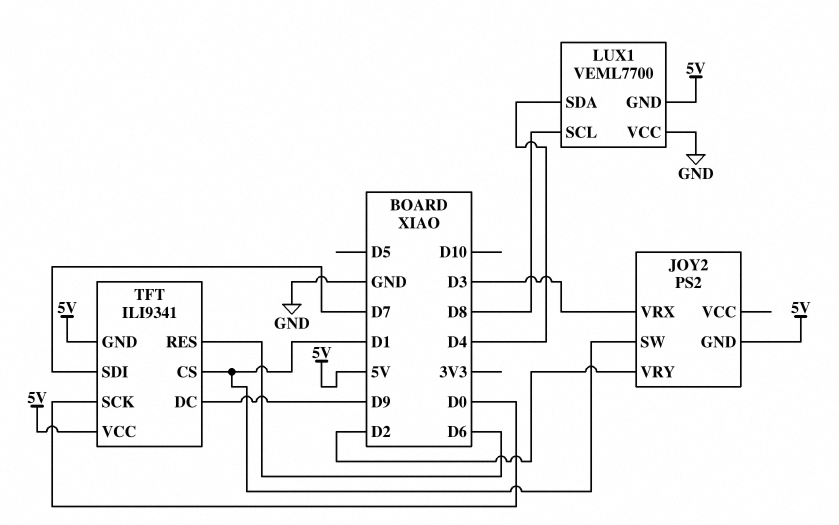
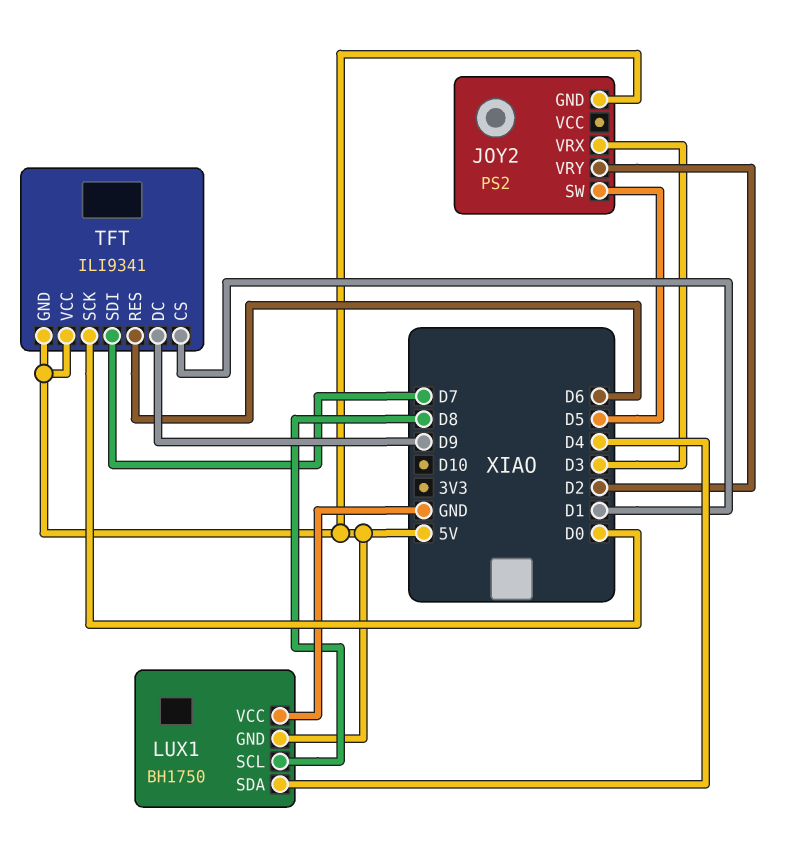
JOY2 pin SW: D1 -> D5
LUX1: VEML7700 -> BH1750

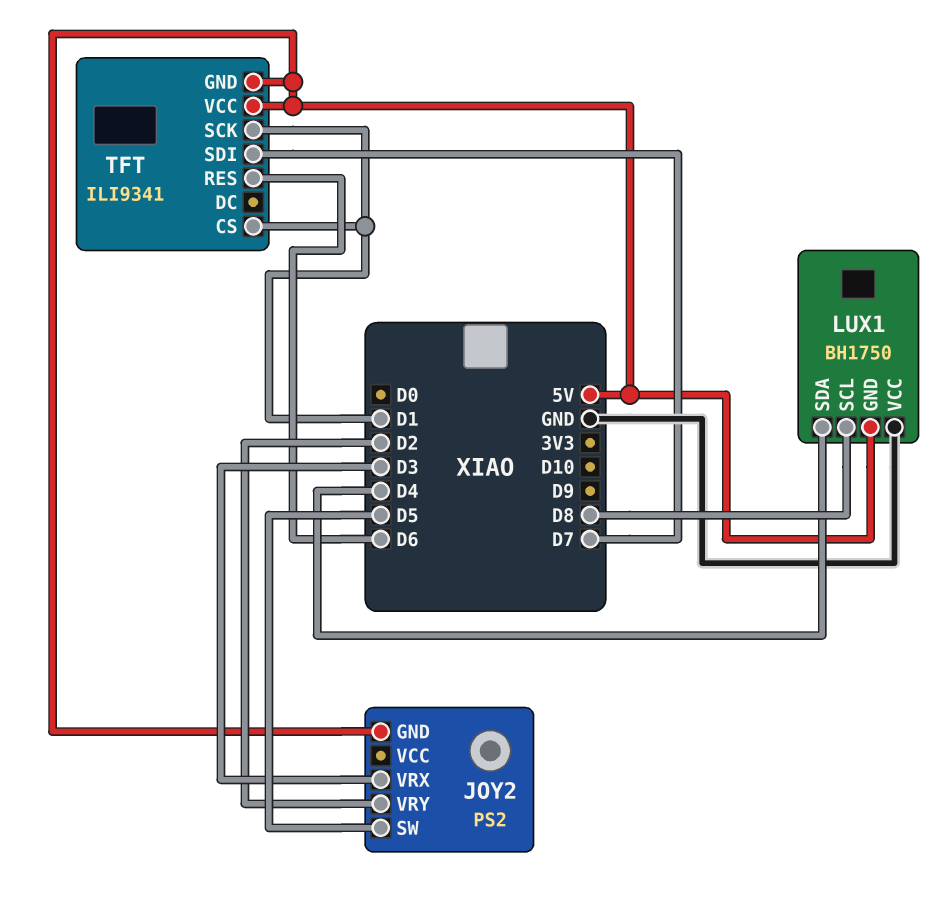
TFT pin DC: D9 -> none
TFT pin SCK: D0 -> D1

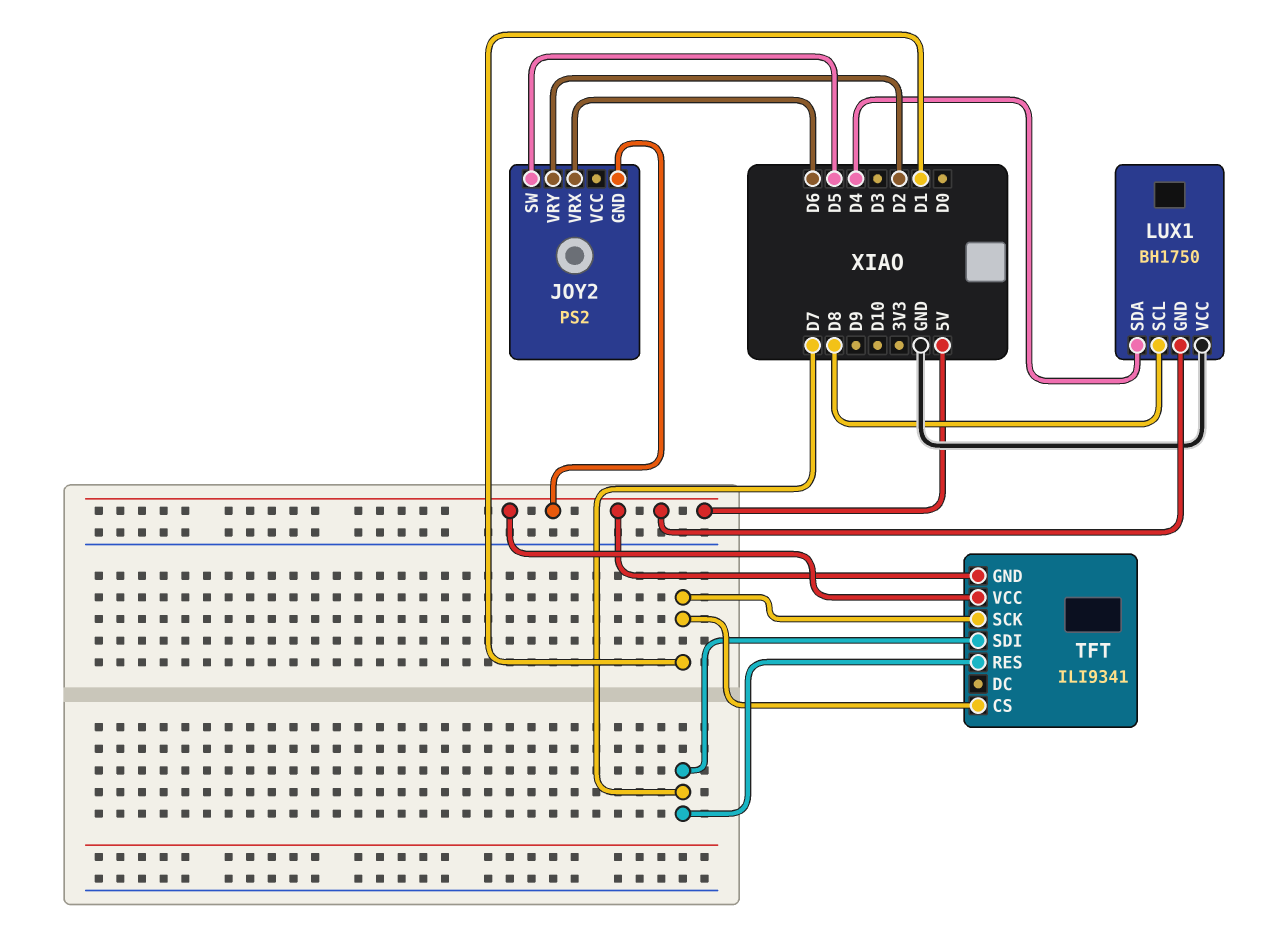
JOY2 pin VRX: D3 -> D6
TFT pin RES: D6 -> D7

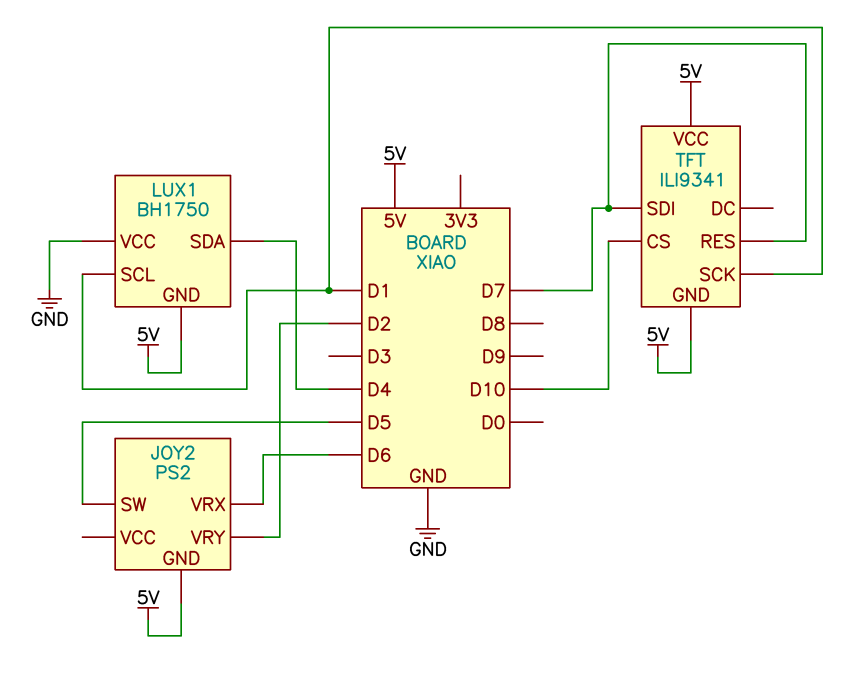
LUX1 pin SCL: D8 -> D1
TFT pin CS: D1 -> D10

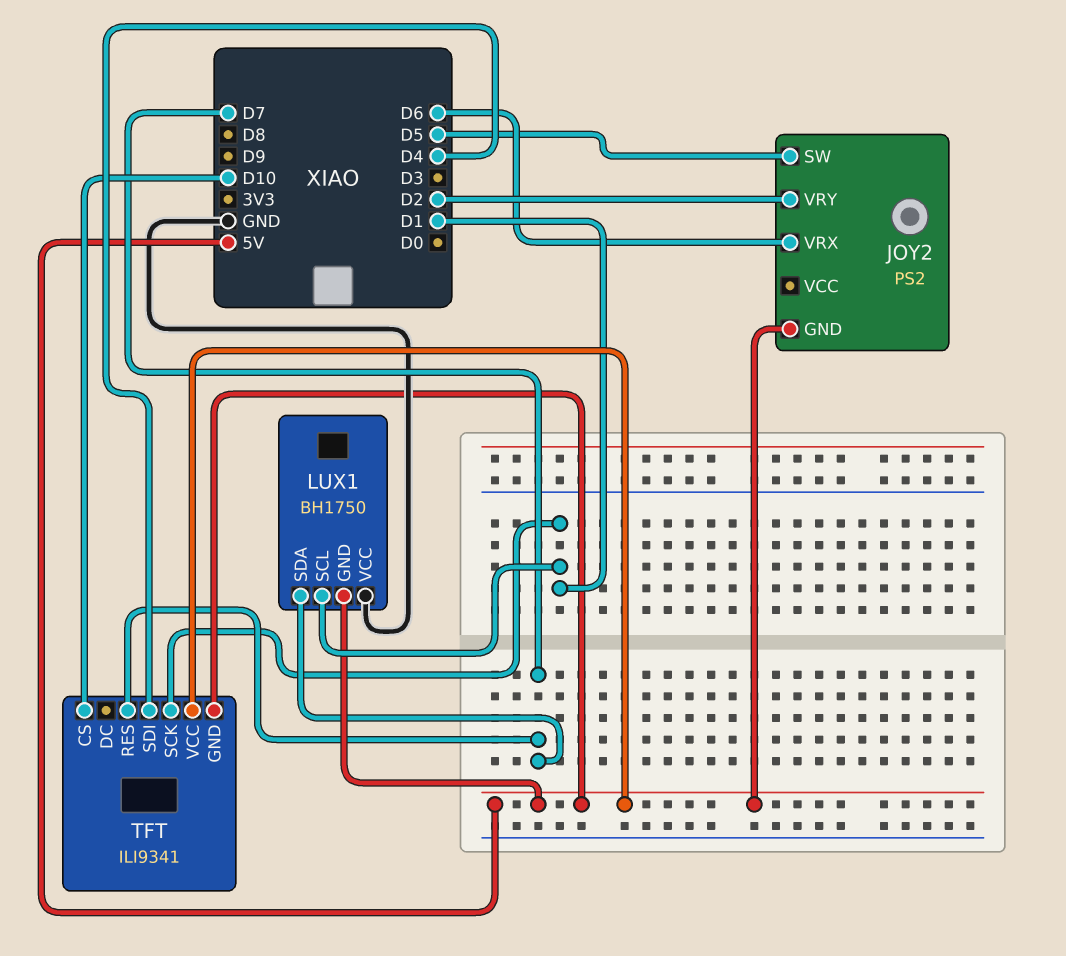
LUX1 pin SDA: D4 -> D7
TFT pin SDI: D7 -> D4

